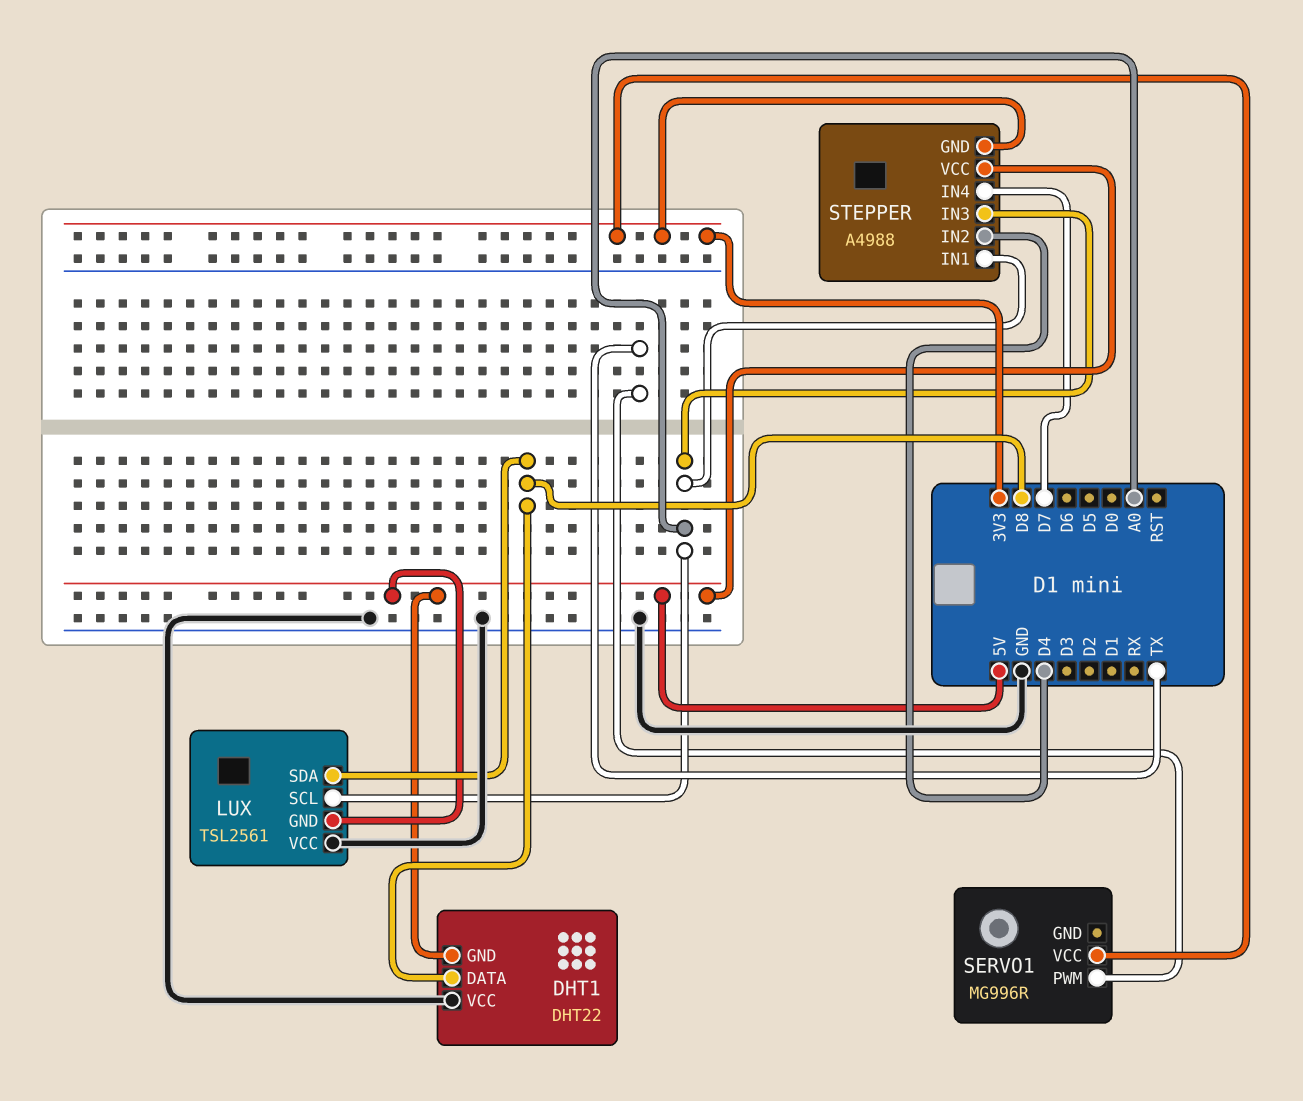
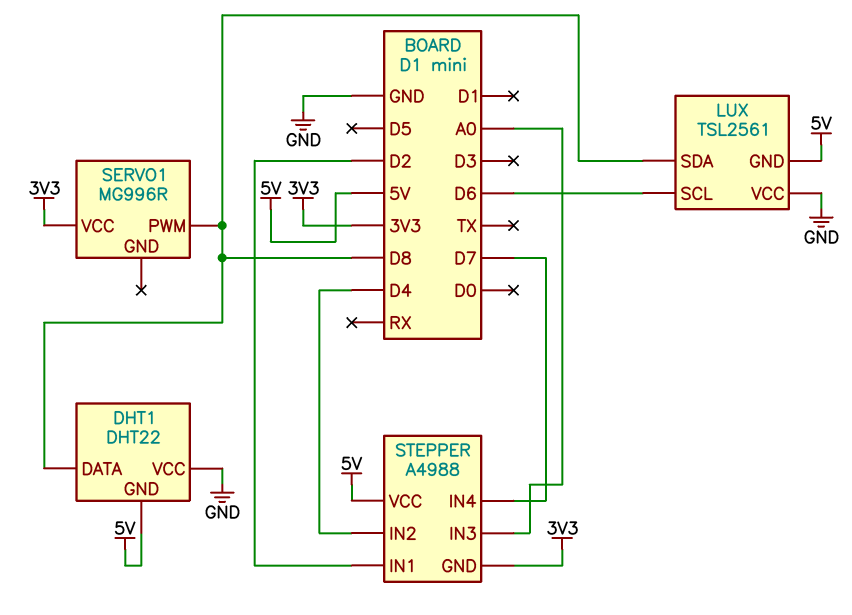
LUX pin SCL: A0 -> D6
SERVO1 pin PWM: TX -> D8
STEPPER pin IN1: A0 -> D2

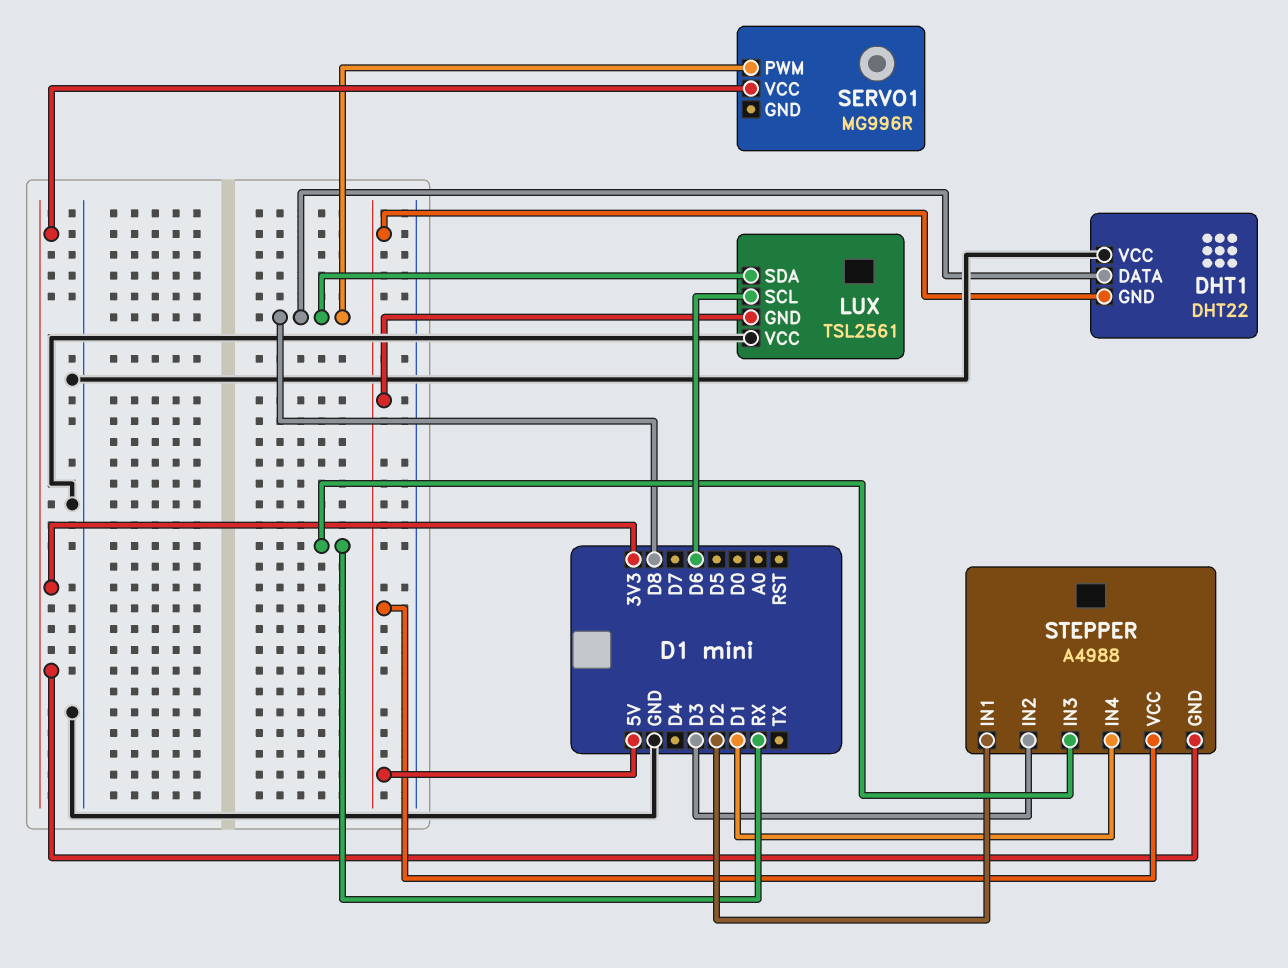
STEPPER pin IN2: D4 -> D3
STEPPER pin IN3: A0 -> RX
STEPPER pin IN4: D7 -> D1

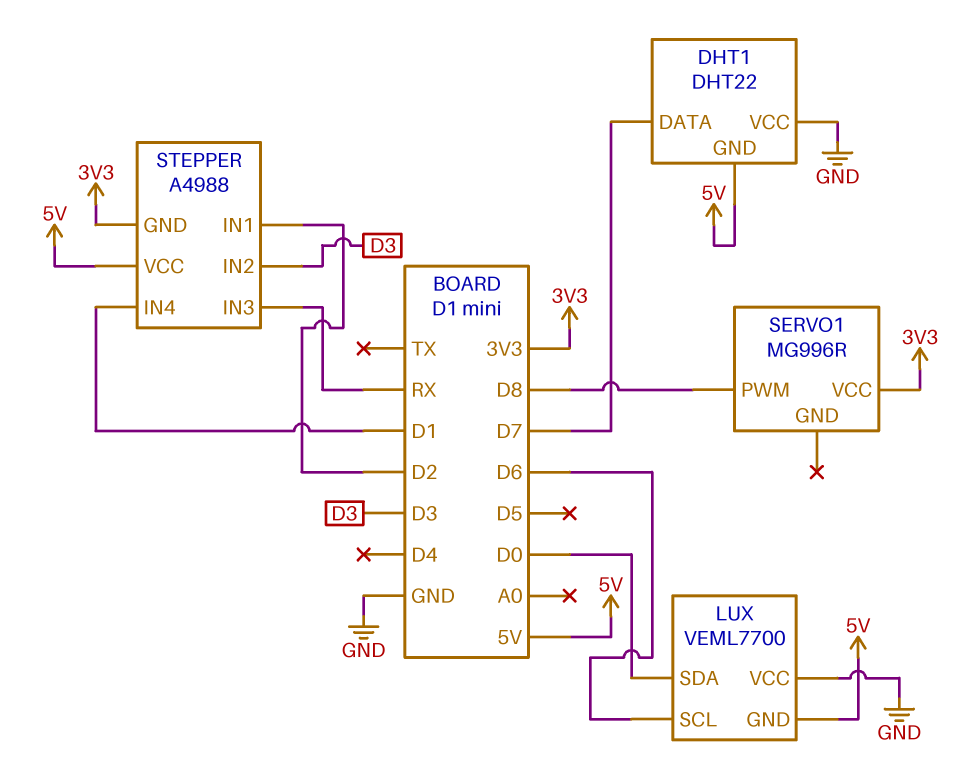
DHT1 pin DATA: D8 -> D7
LUX: TSL2561 -> VEML7700
LUX pin SDA: D8 -> D0

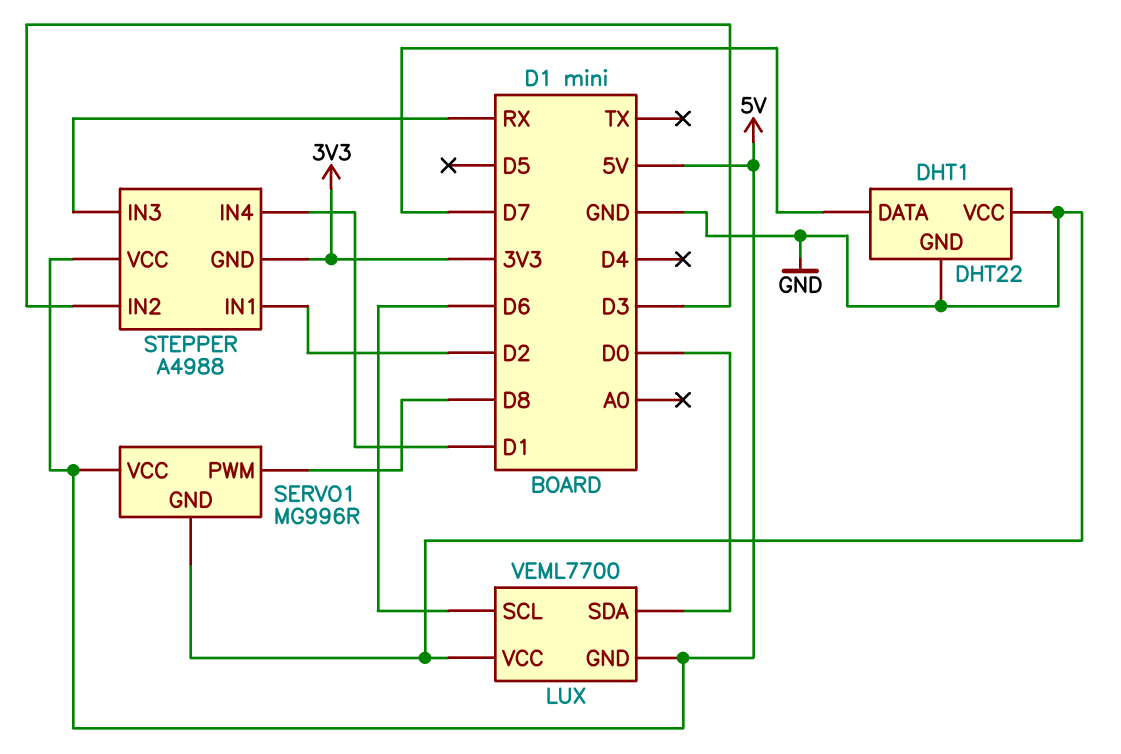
DHT1 pin GND: 5V -> GND
SERVO1 pin GND: none -> GND
SERVO1 pin VCC: 3V3 -> 5V

